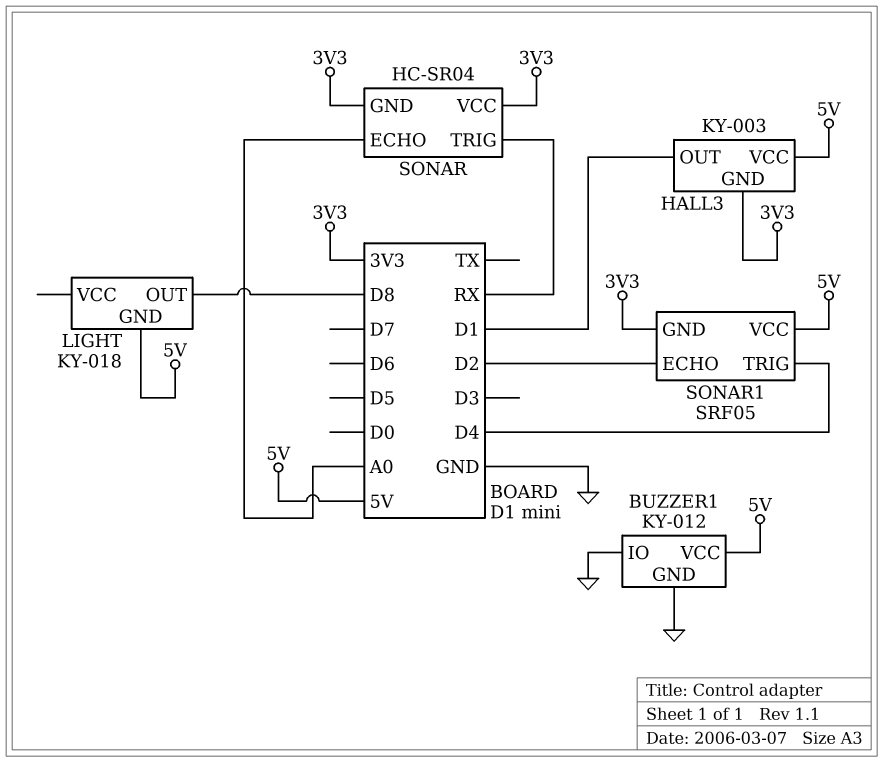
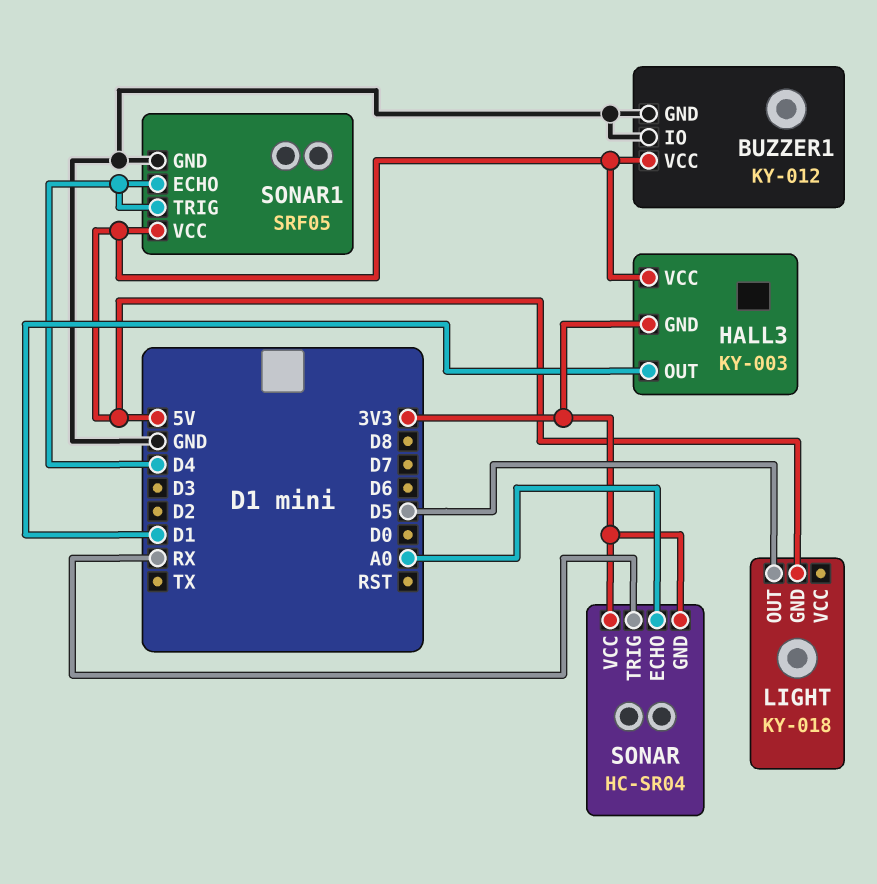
LIGHT pin OUT: D8 -> D5
SONAR1 pin ECHO: D2 -> D4
SONAR1 pin GND: 3V3 -> GND

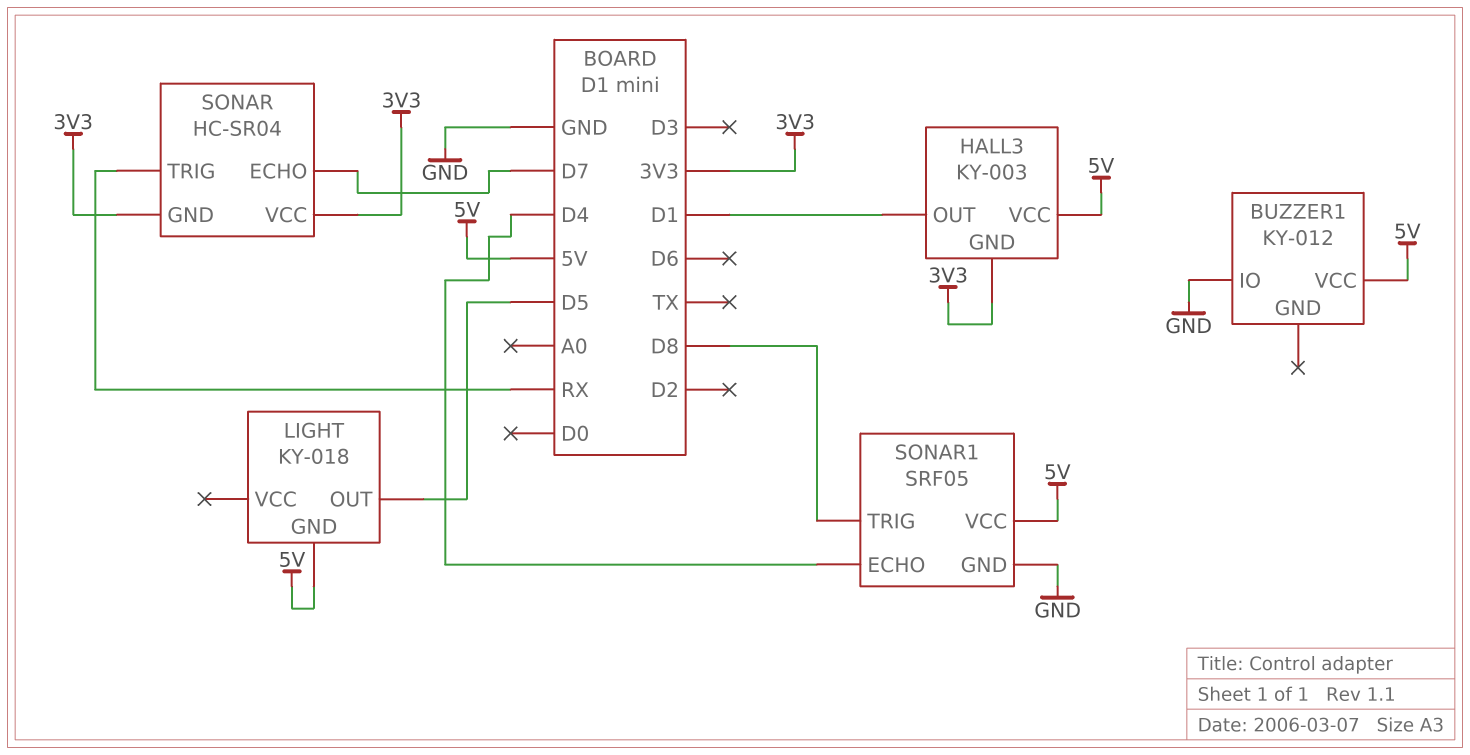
BUZZER1 pin GND: GND -> none
SONAR pin ECHO: A0 -> D7
SONAR1 pin TRIG: D4 -> D8

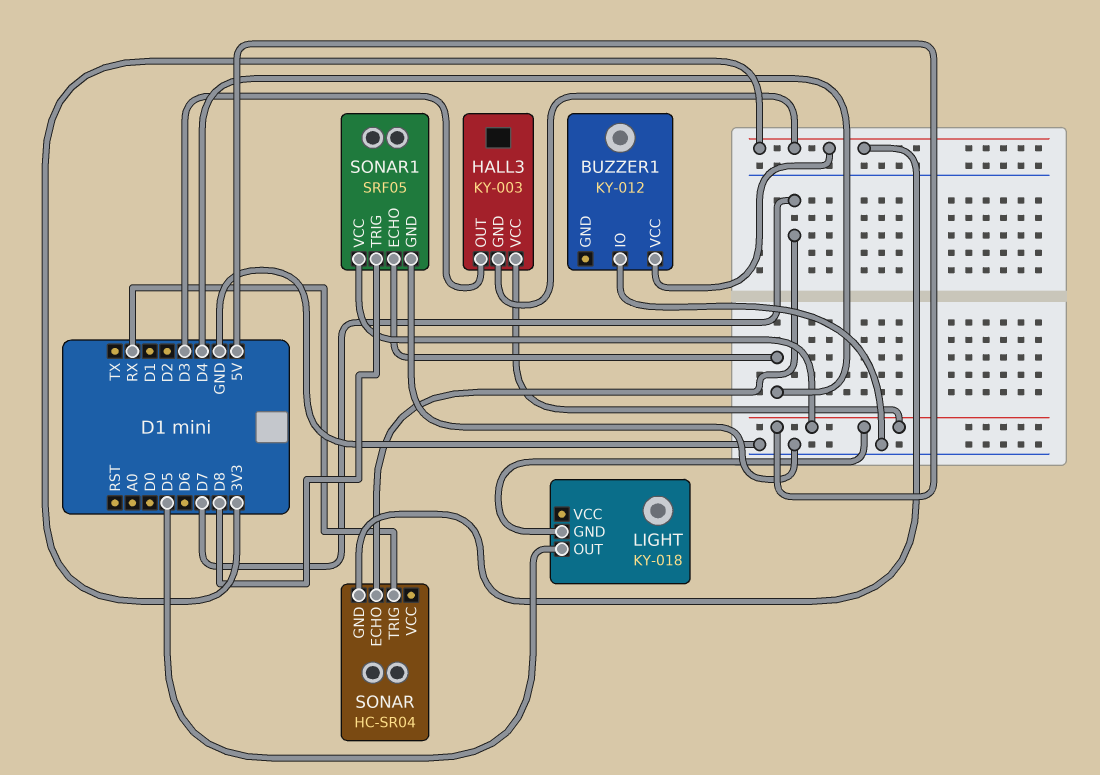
BUZZER1 pin VCC: 5V -> 3V3
HALL3 pin OUT: D1 -> D3
SONAR pin VCC: 3V3 -> none

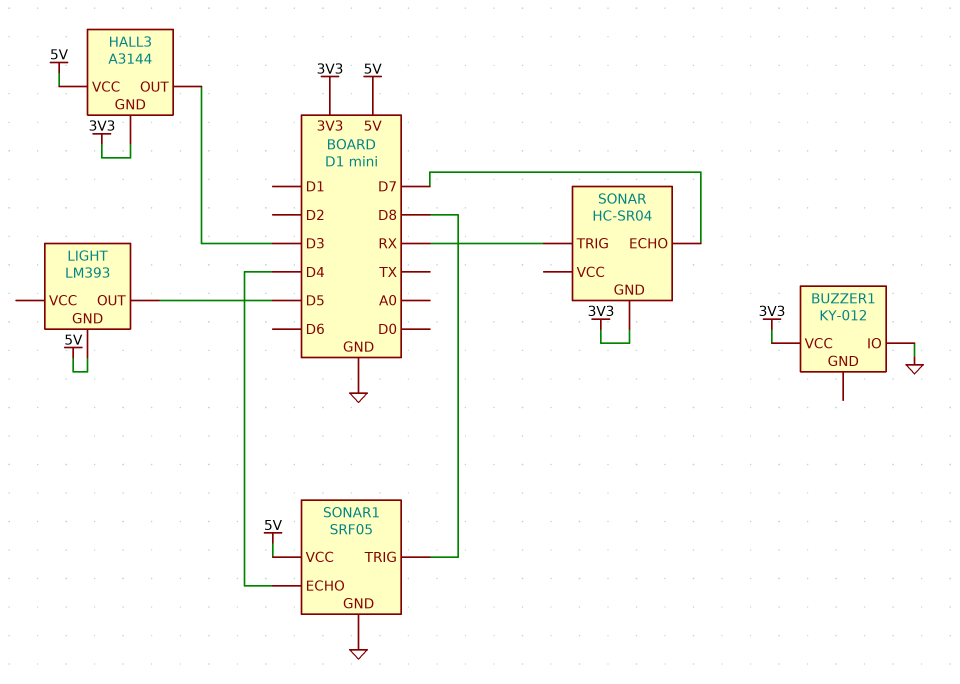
HALL3: KY-003 -> A3144
LIGHT: KY-018 -> LM393

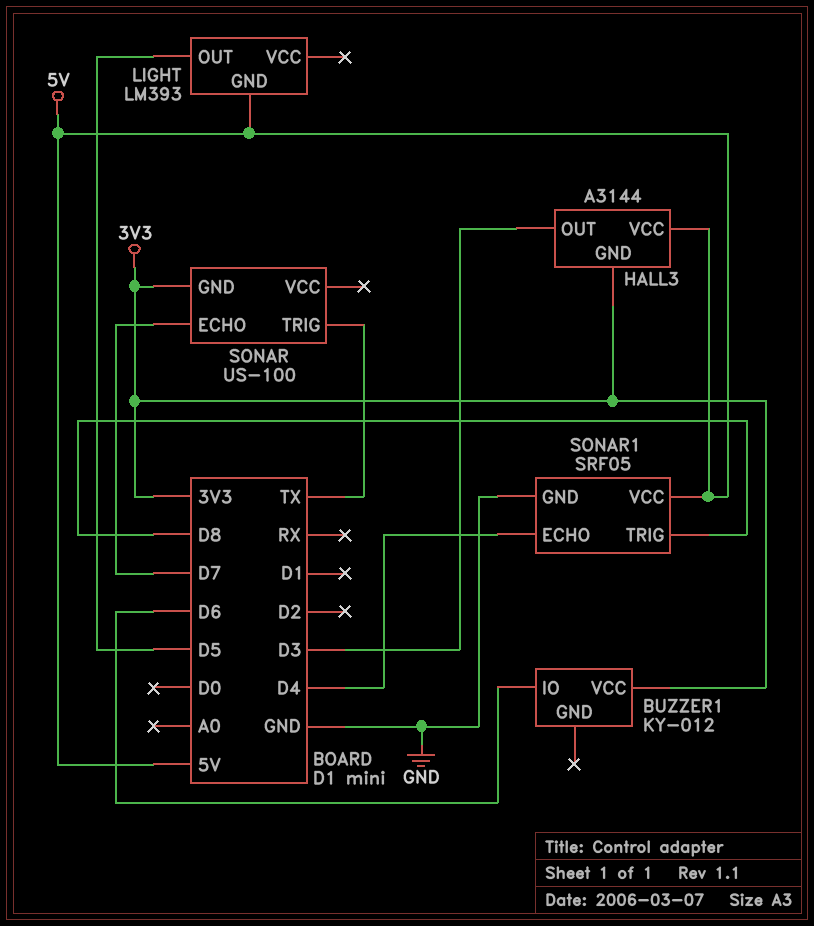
BUZZER1 pin IO: GND -> D6
SONAR: HC-SR04 -> US-100
SONAR pin TRIG: RX -> TX

